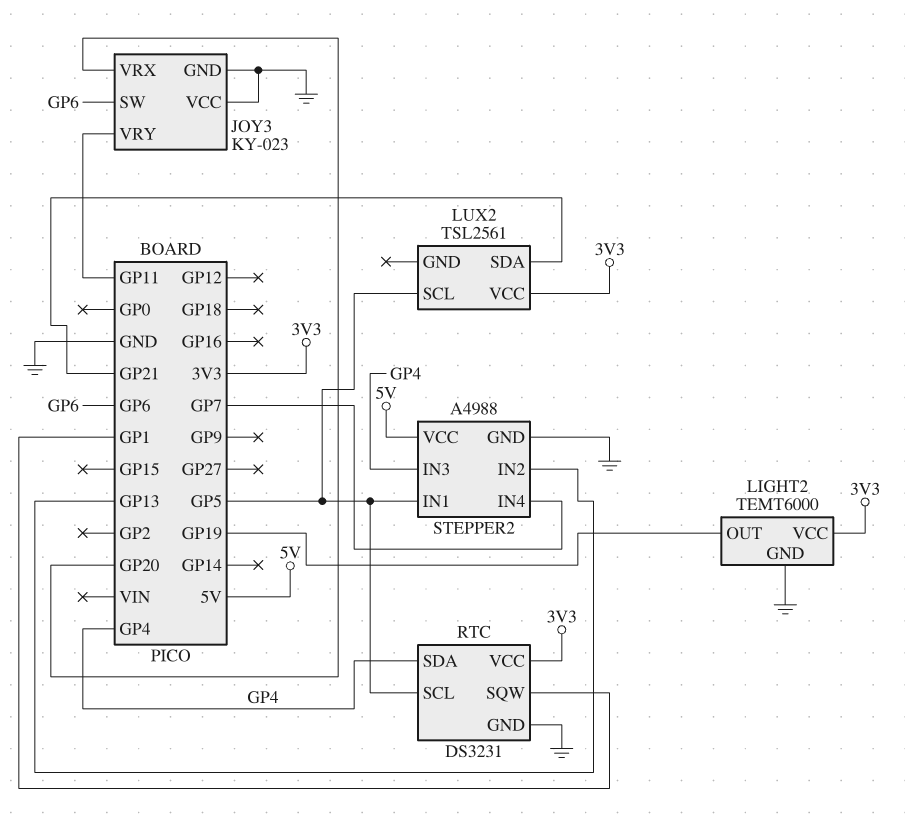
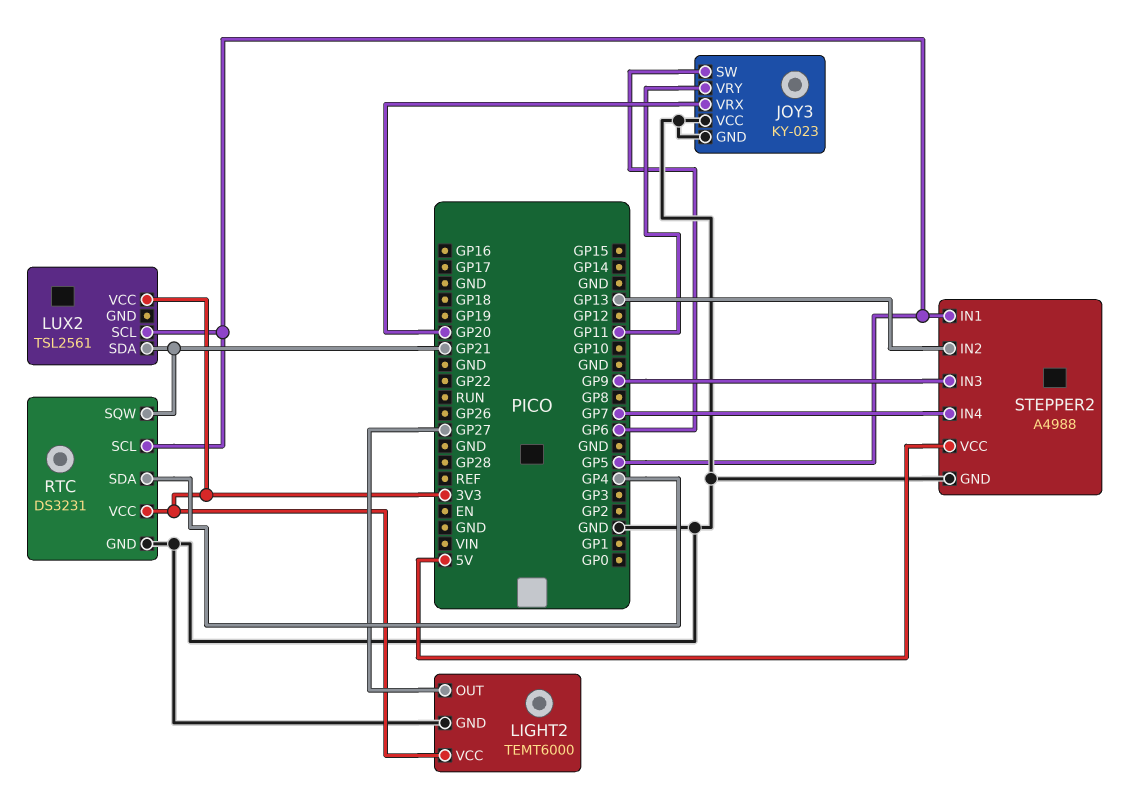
LIGHT2 pin OUT: GP19 -> GP27
RTC pin SQW: GP1 -> GP21
STEPPER2 pin IN3: GP4 -> GP9

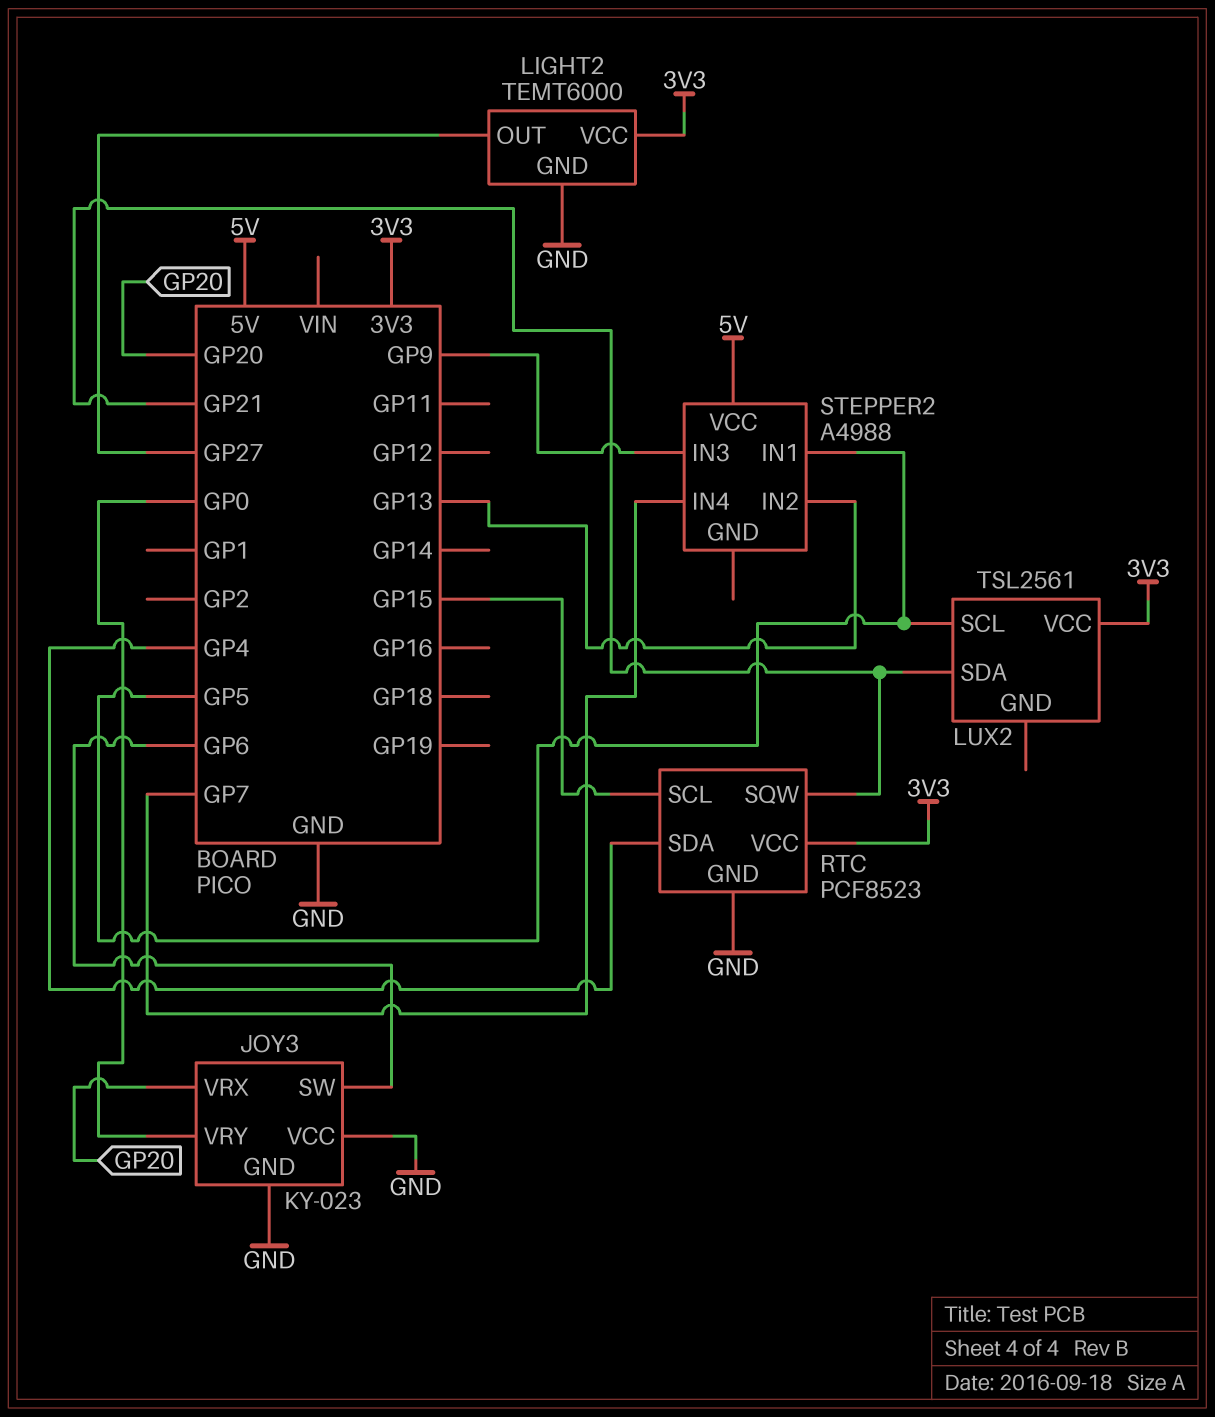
JOY3 pin VRY: GP11 -> GP0
RTC: DS3231 -> PCF8523
RTC pin SCL: GP5 -> GP15
STEPPER2 pin GND: GND -> none

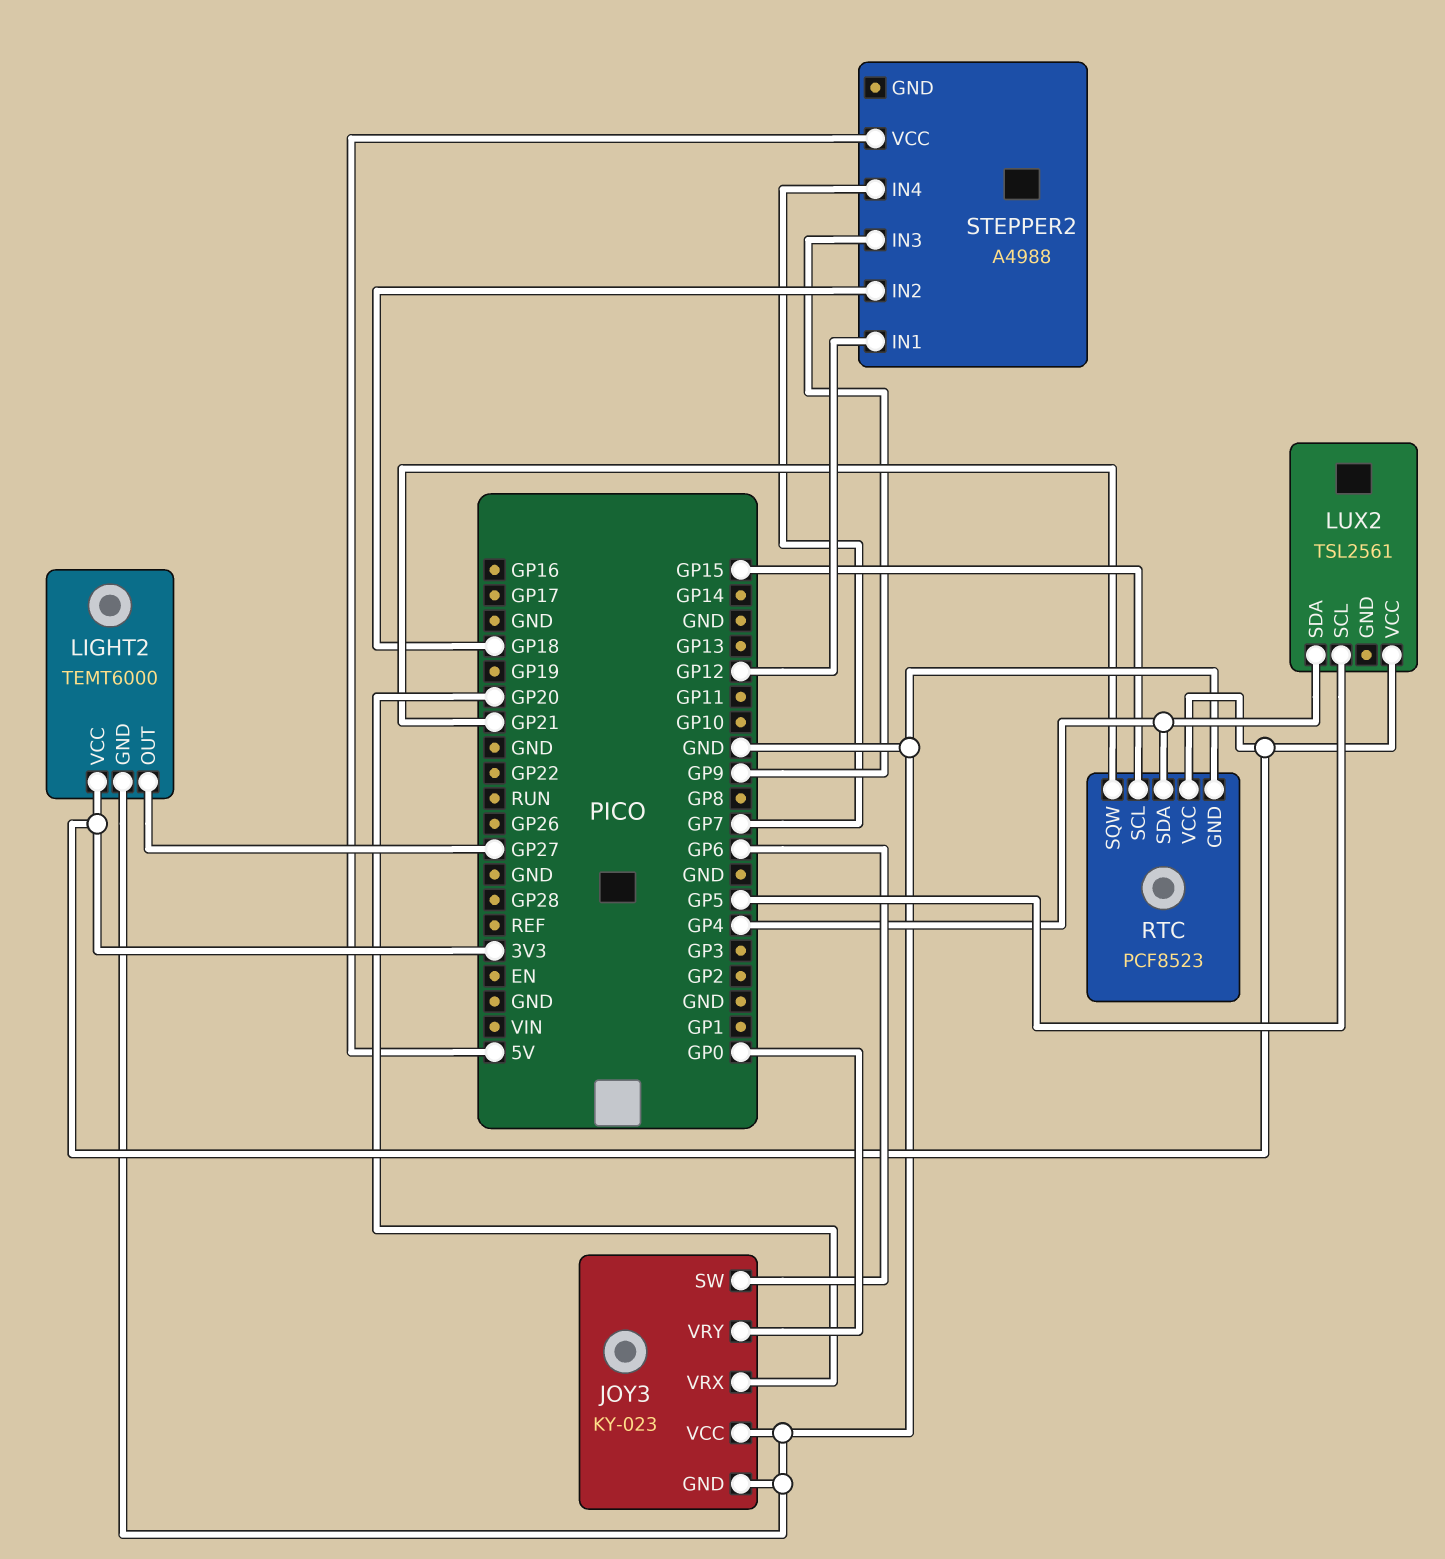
LUX2 pin SDA: GP21 -> GP4
STEPPER2 pin IN1: GP5 -> GP12
STEPPER2 pin IN2: GP13 -> GP18

